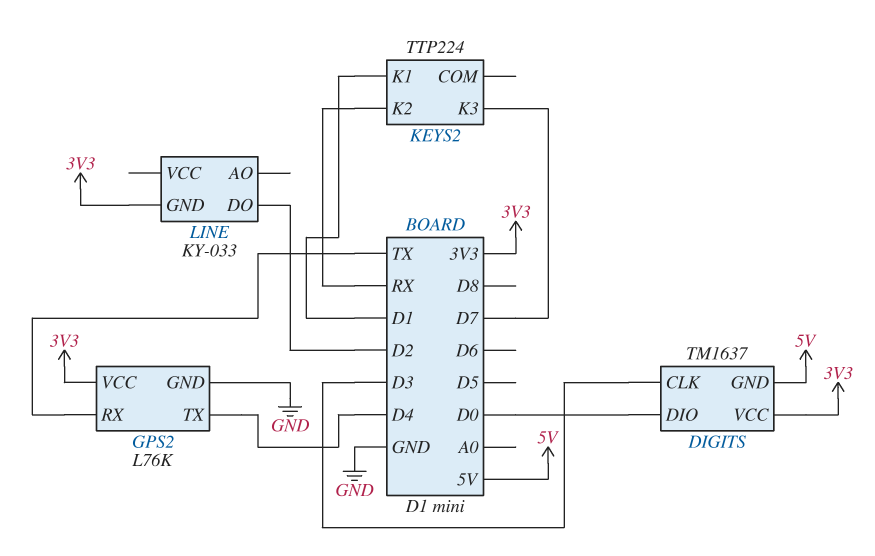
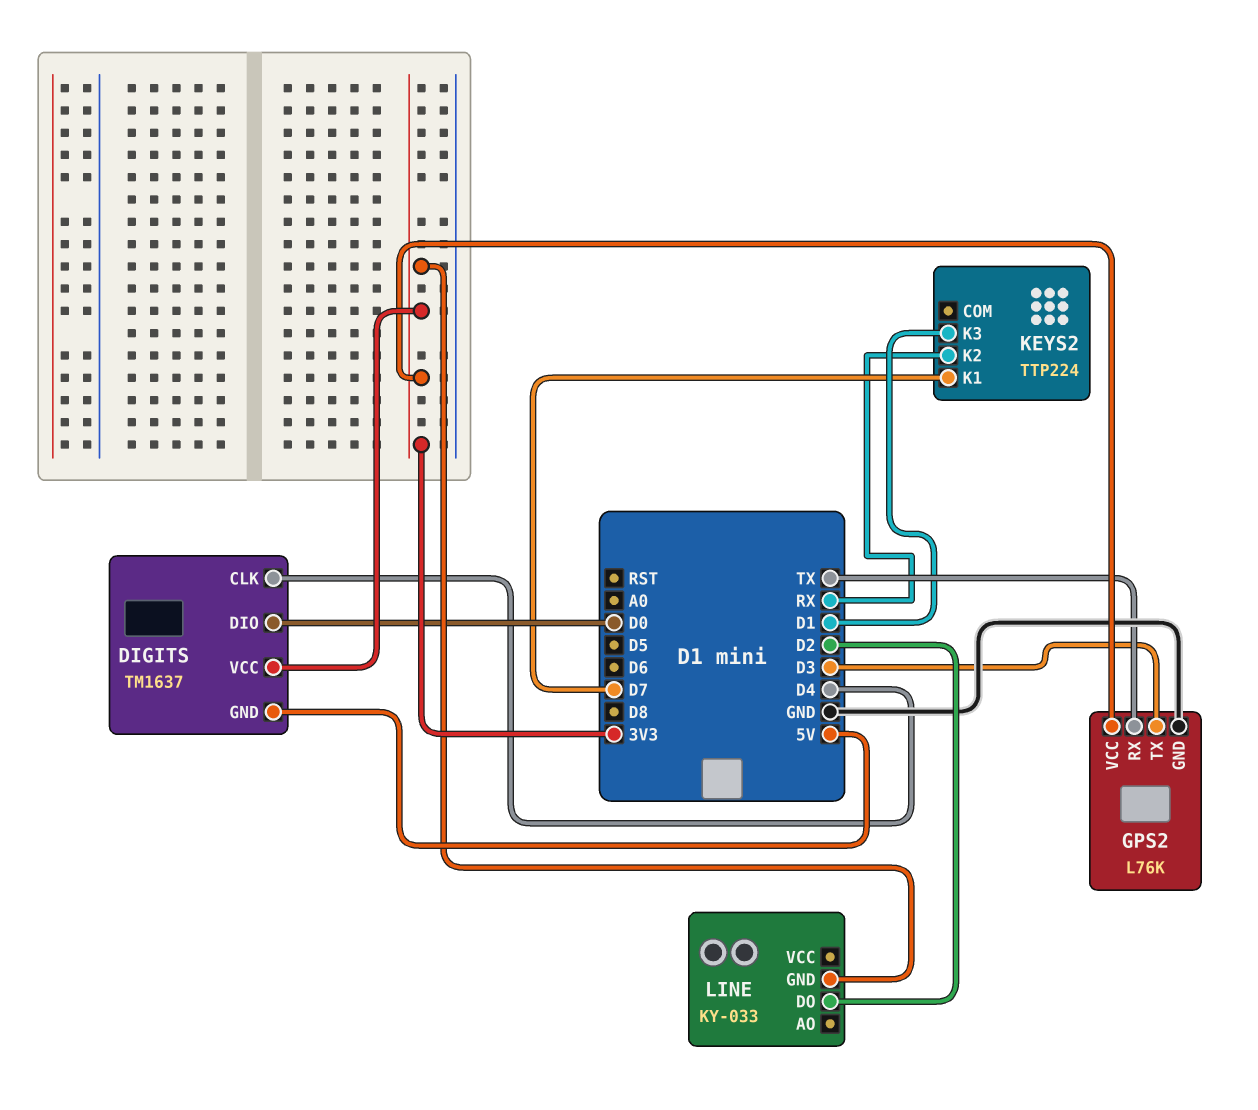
DIGITS pin CLK: D3 -> D4
GPS2 pin TX: D4 -> D3
KEYS2 pin K1: D1 -> D7
KEYS2 pin K3: D7 -> D1

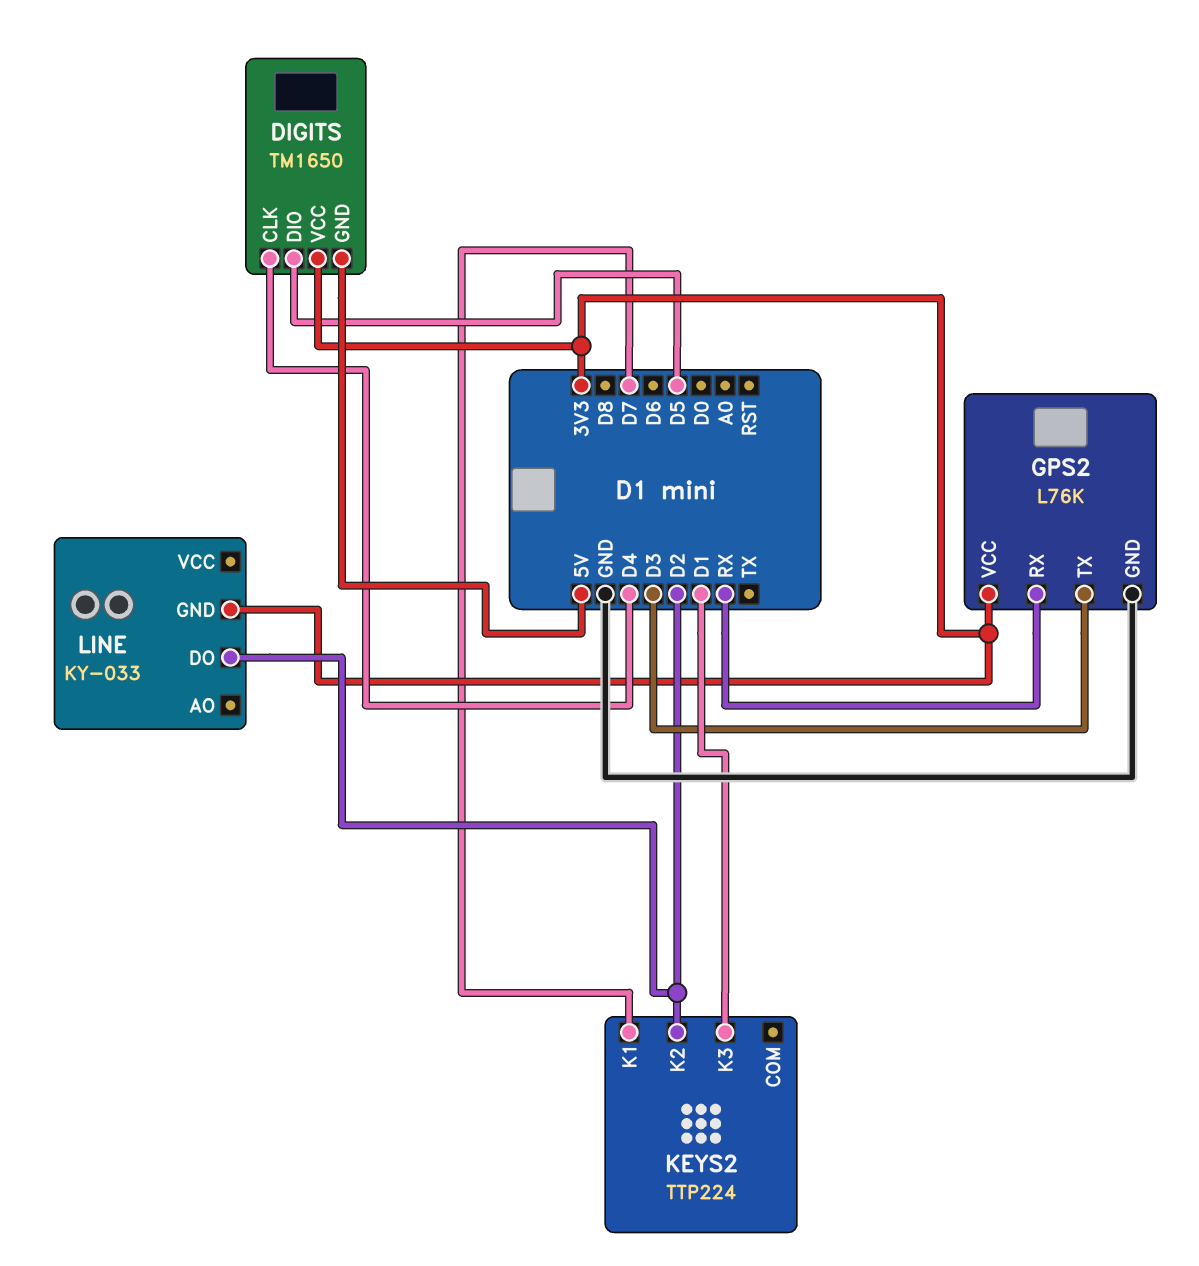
DIGITS: TM1637 -> TM1650
DIGITS pin DIO: D0 -> D5
GPS2 pin RX: TX -> RX
KEYS2 pin K2: RX -> D2

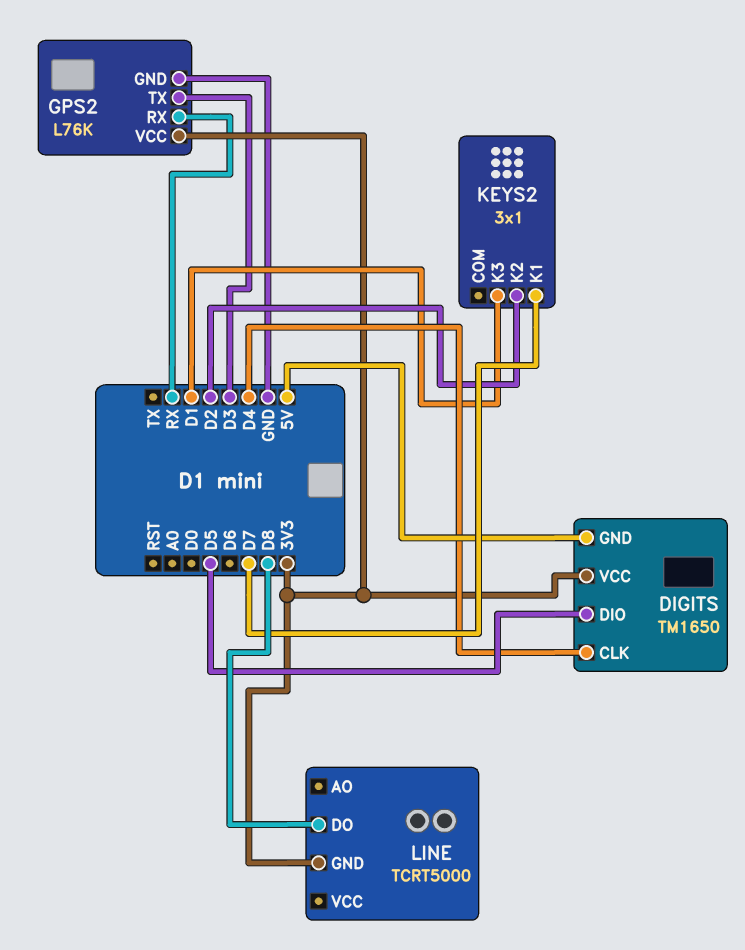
KEYS2: TTP224 -> 3x1
LINE: KY-033 -> TCRT5000
LINE pin DO: D2 -> D8

